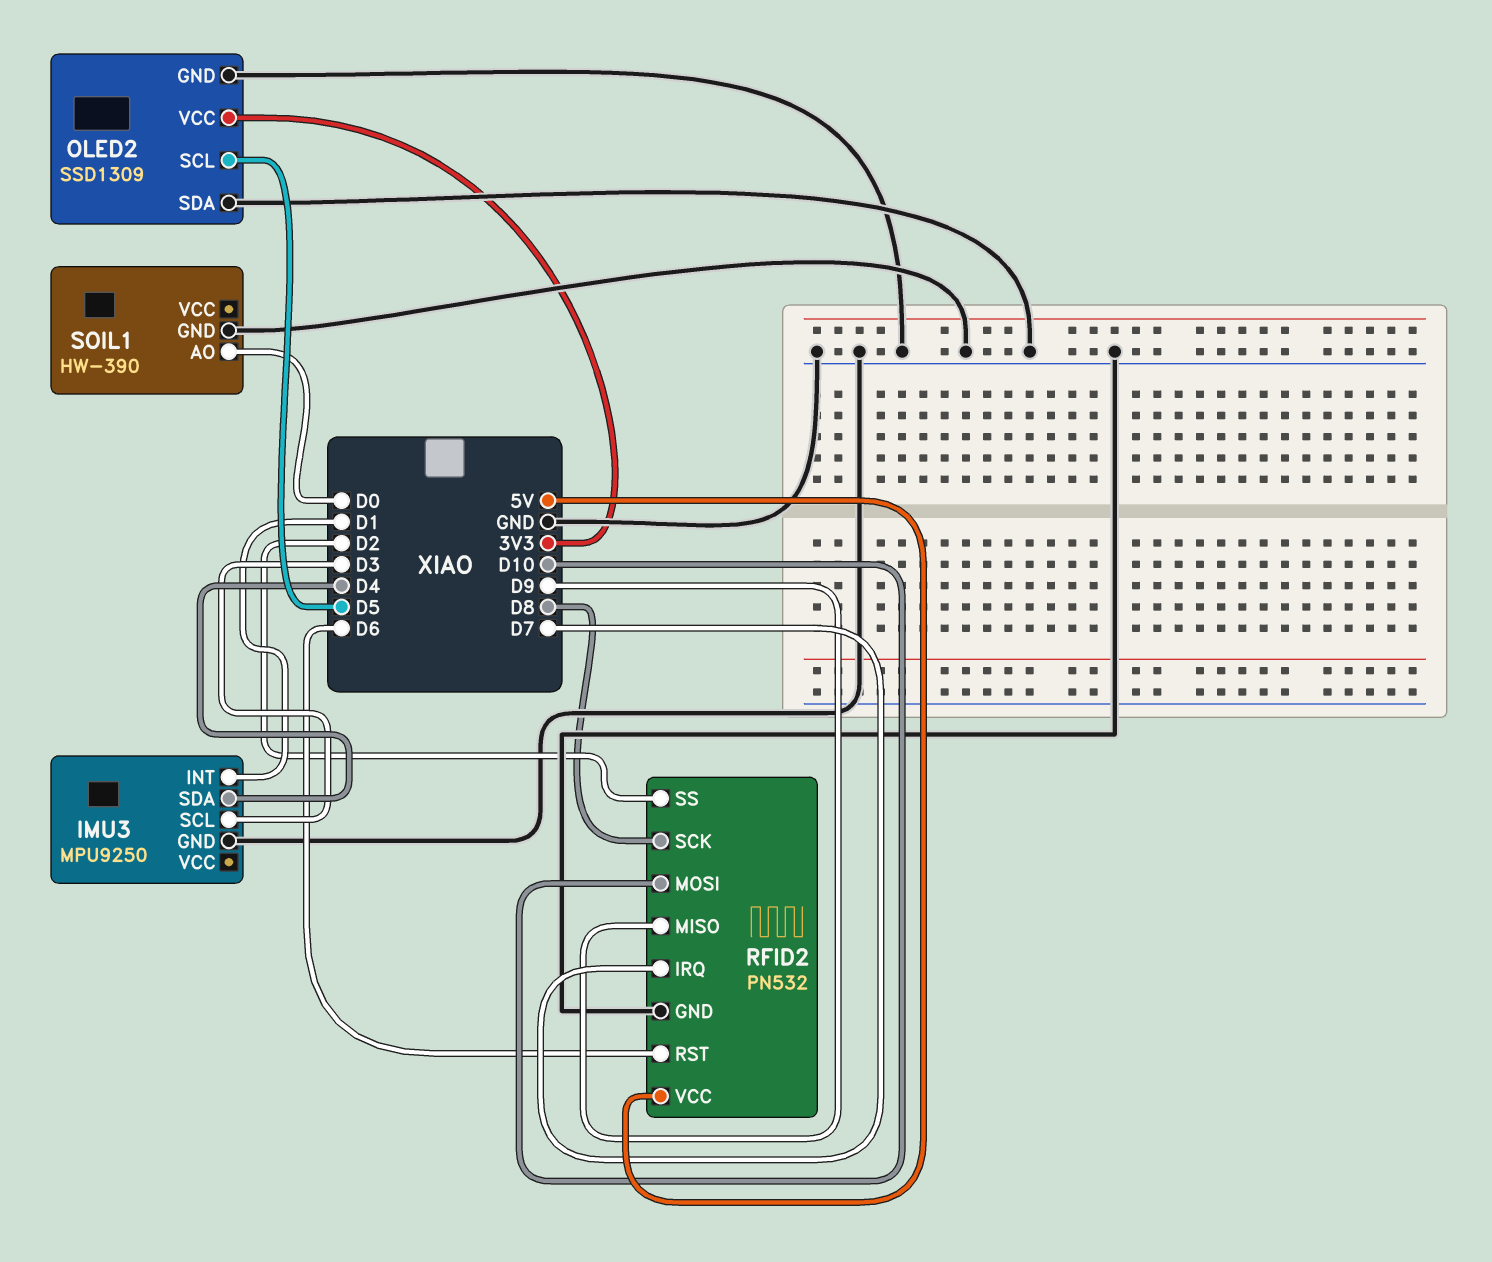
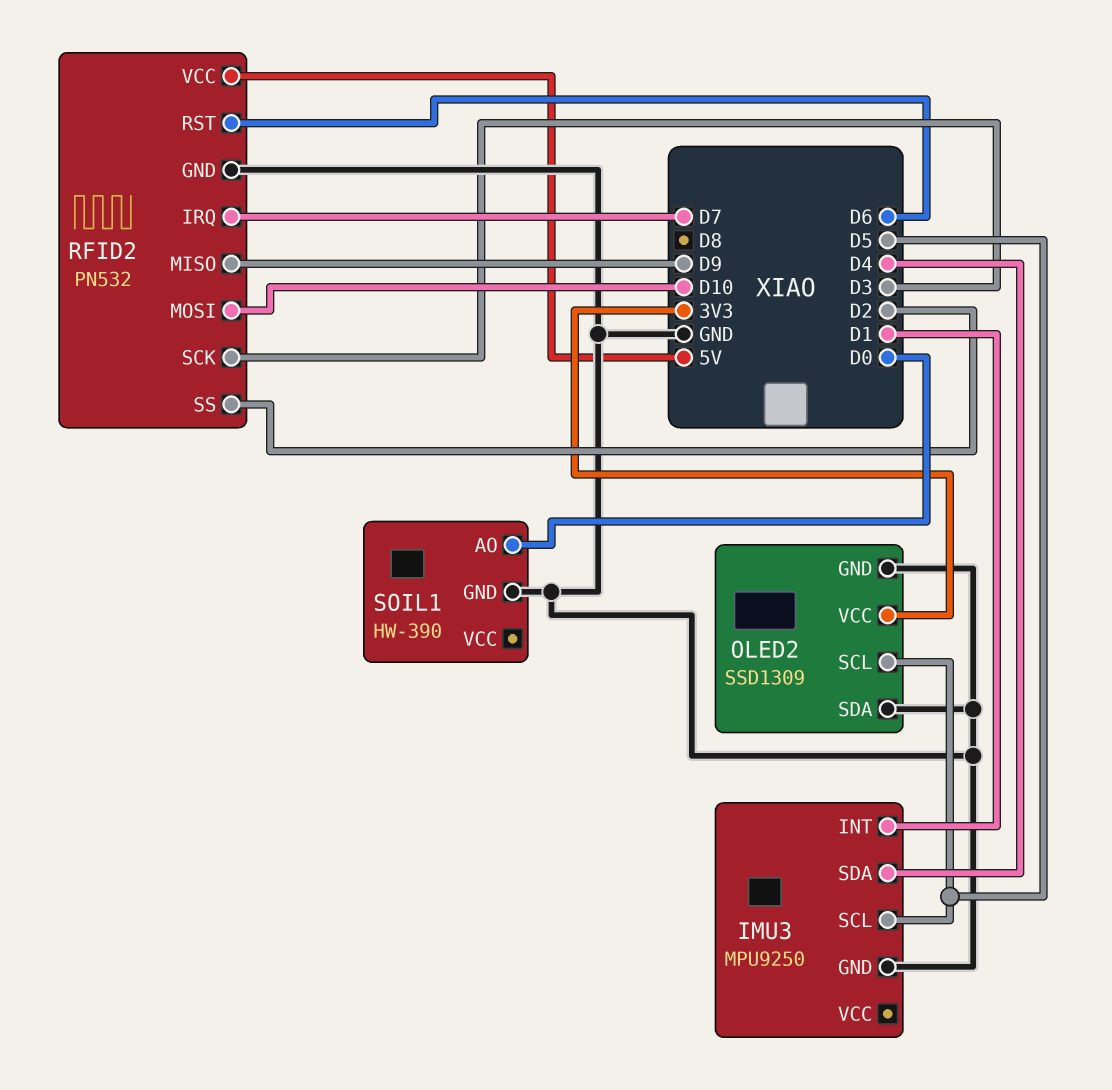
IMU3 pin SCL: D3 -> D5
RFID2 pin SCK: D8 -> D3

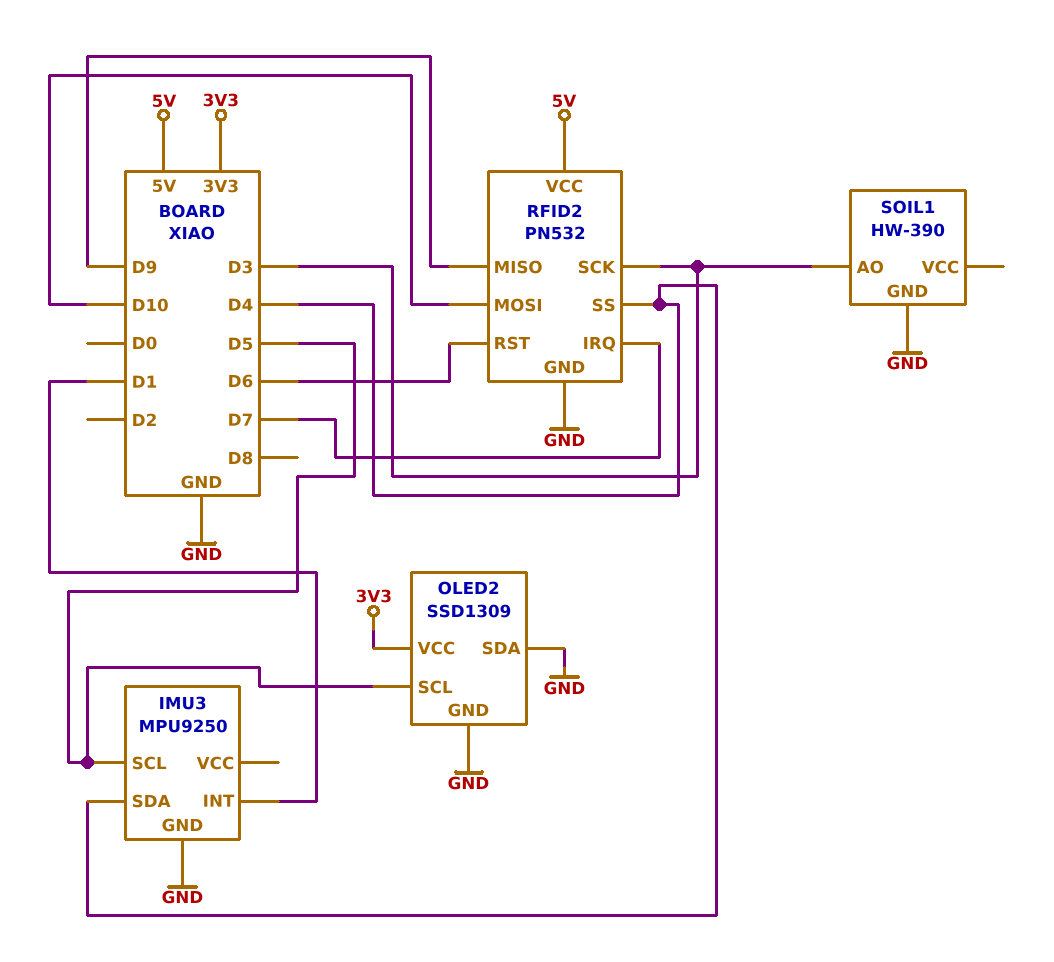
RFID2 pin SS: D2 -> D4
SOIL1 pin AO: D0 -> D3

